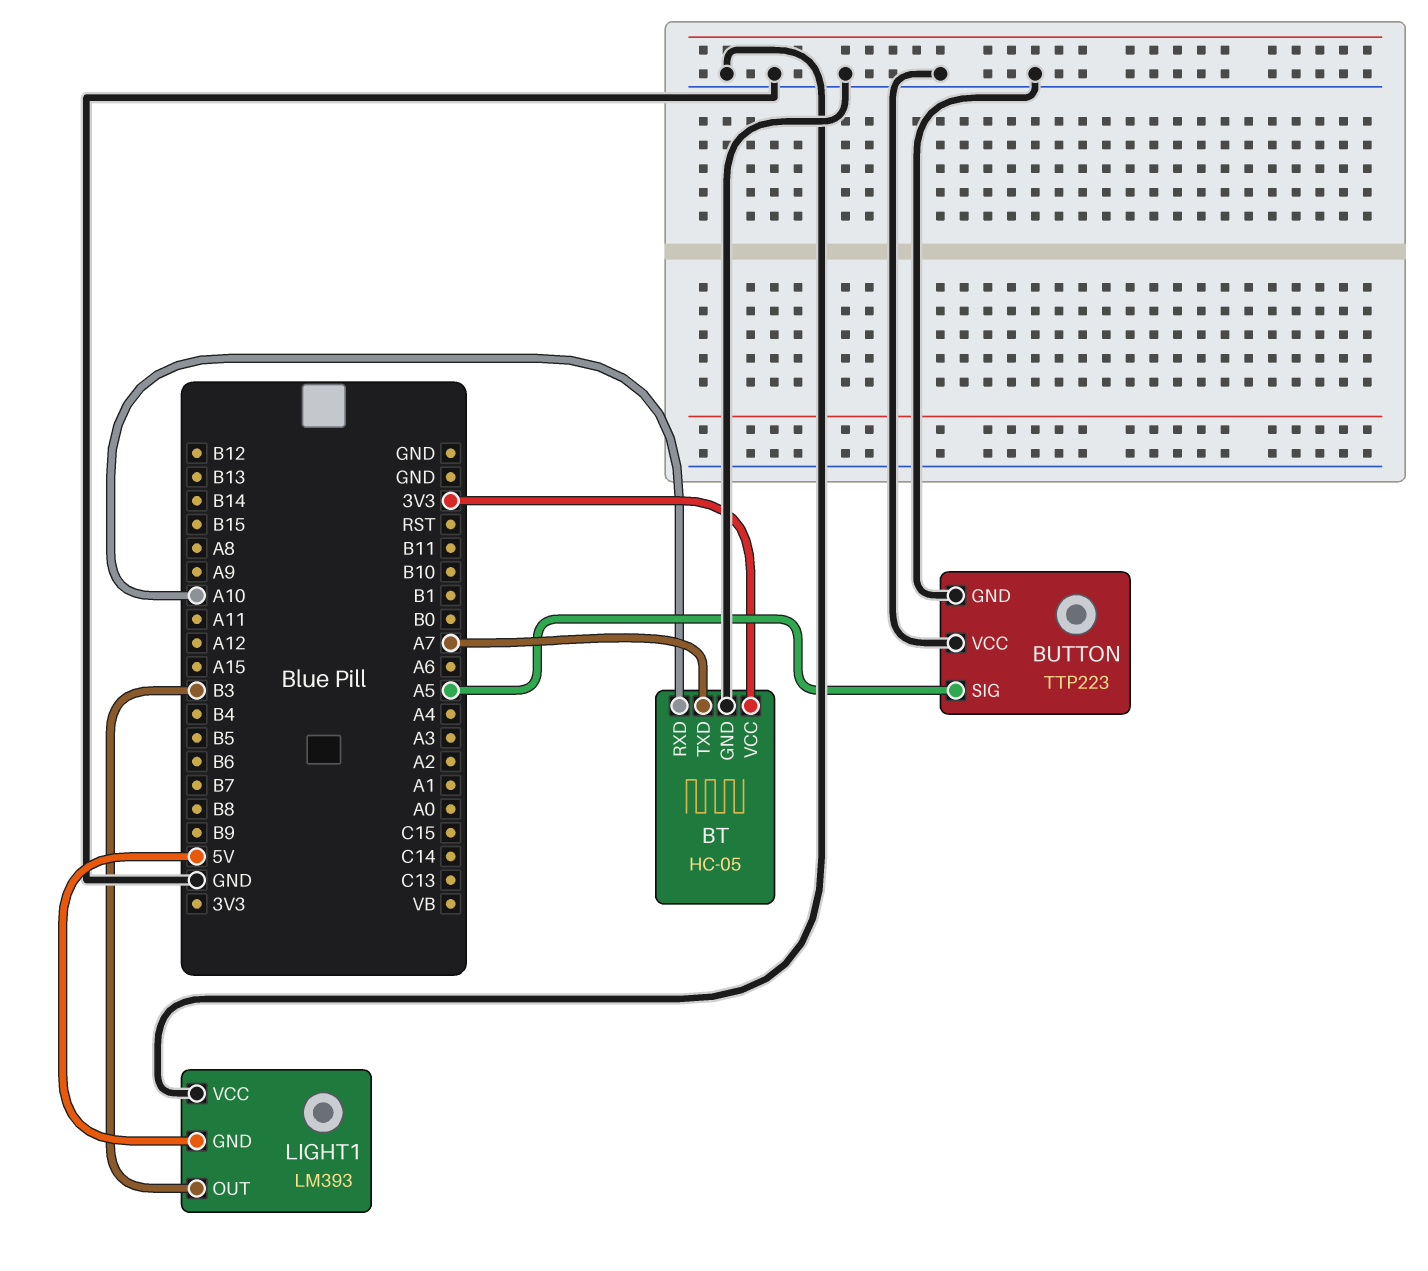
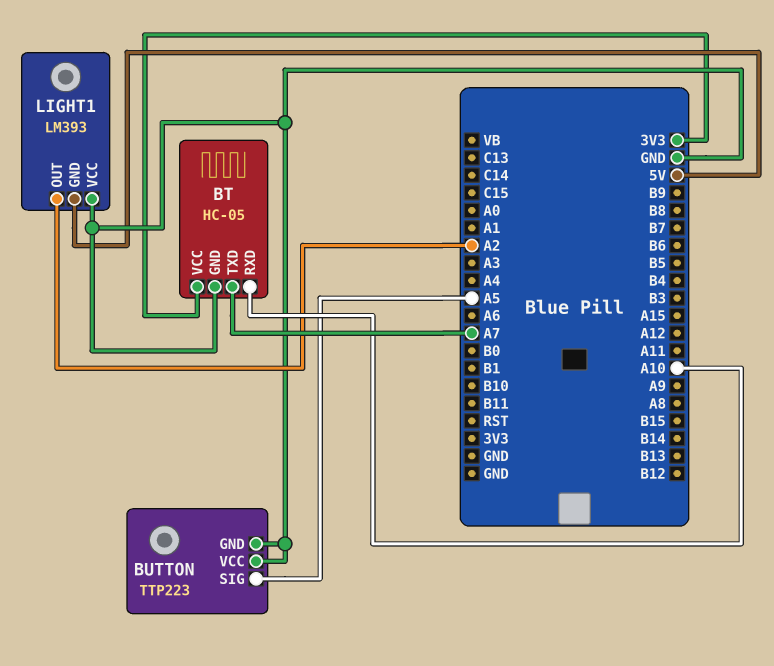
LIGHT1 pin OUT: B3 -> A2

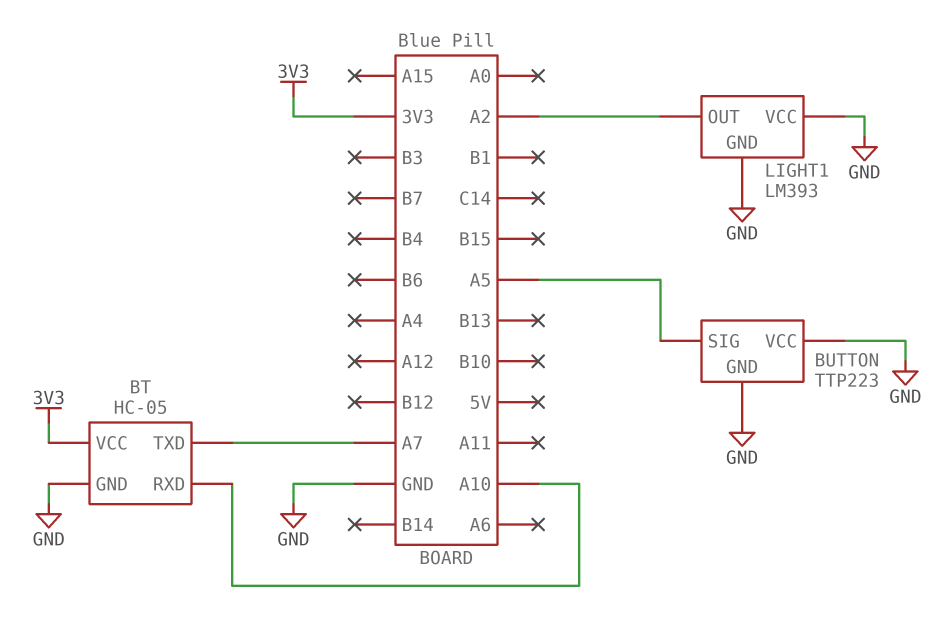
LIGHT1 pin GND: 5V -> GND

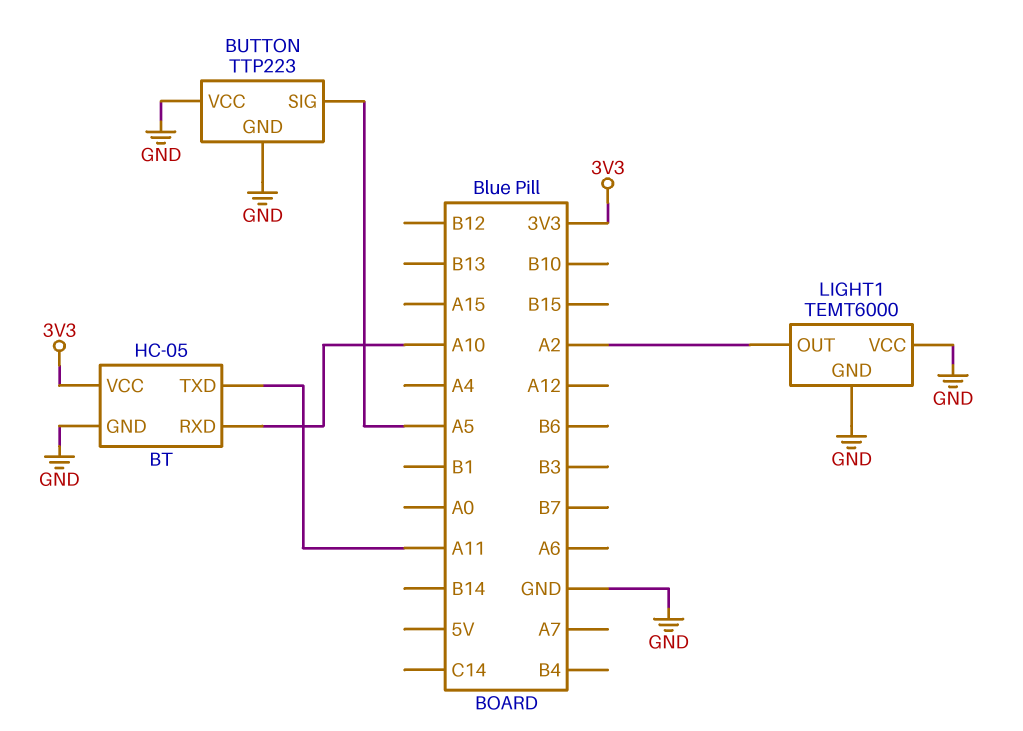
BT pin TXD: A7 -> A11
LIGHT1: LM393 -> TEMT6000

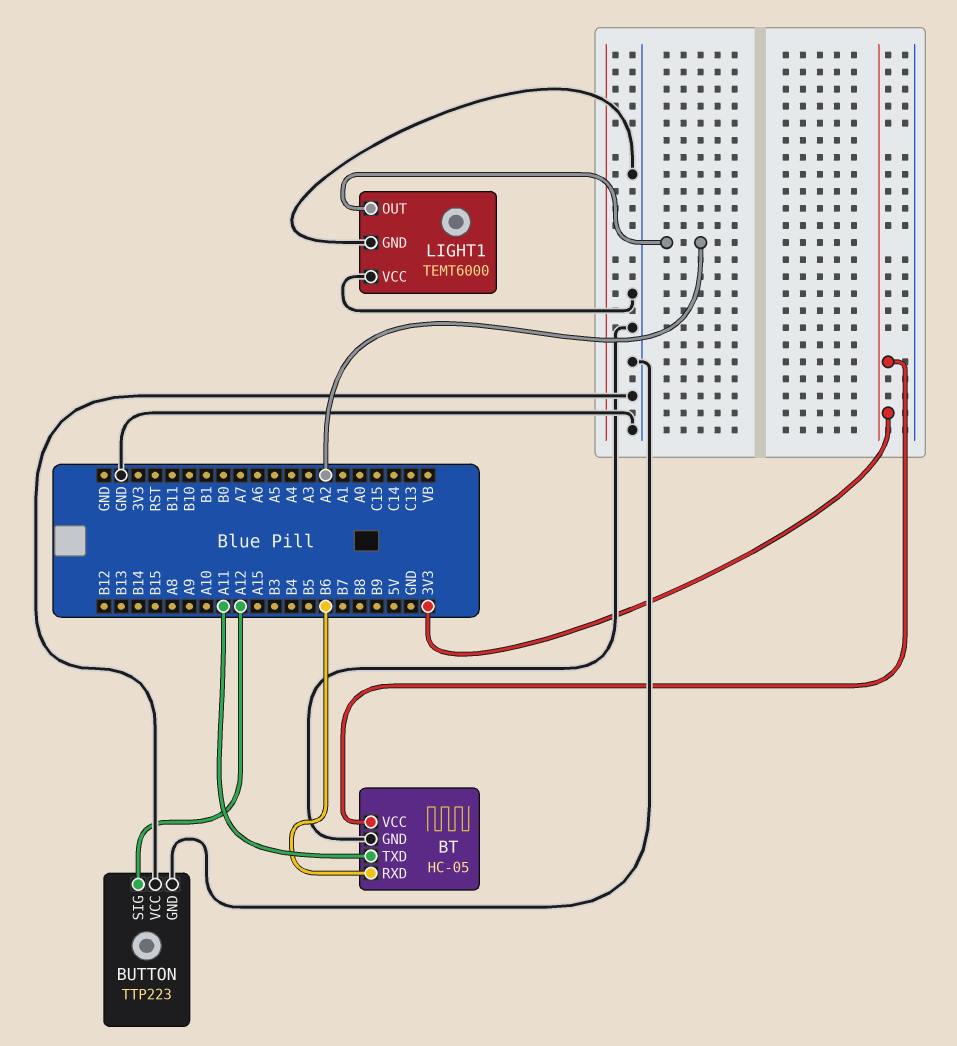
BT pin RXD: A10 -> B6
BUTTON pin SIG: A5 -> A12

